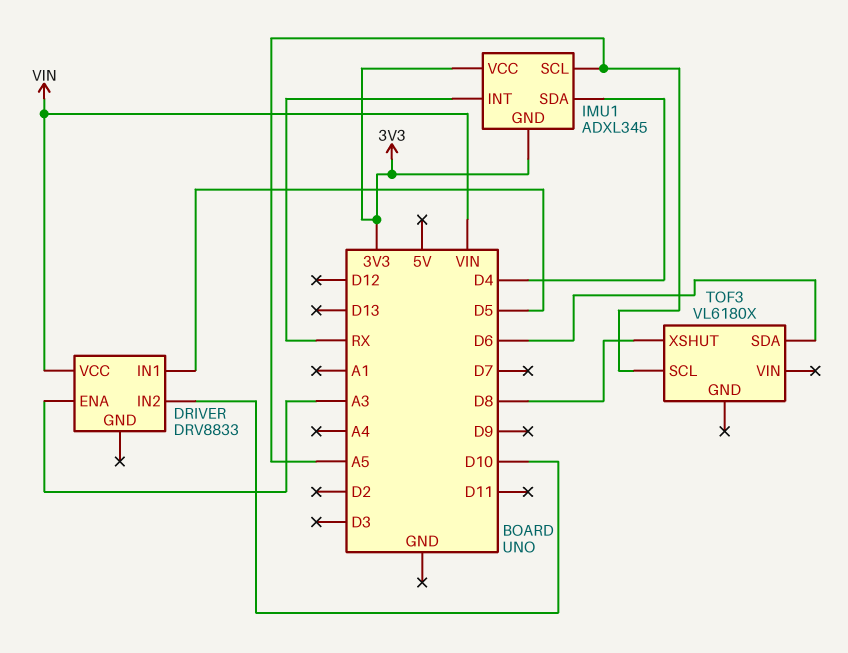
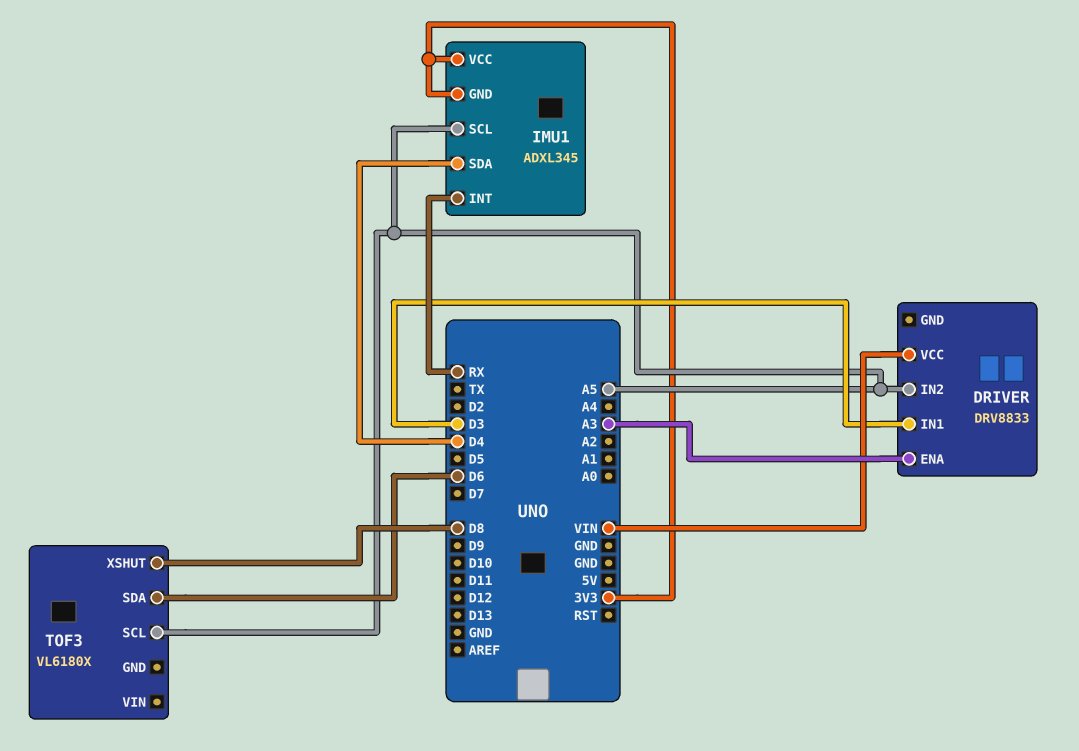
DRIVER pin IN1: D5 -> D3
DRIVER pin IN2: D10 -> A5

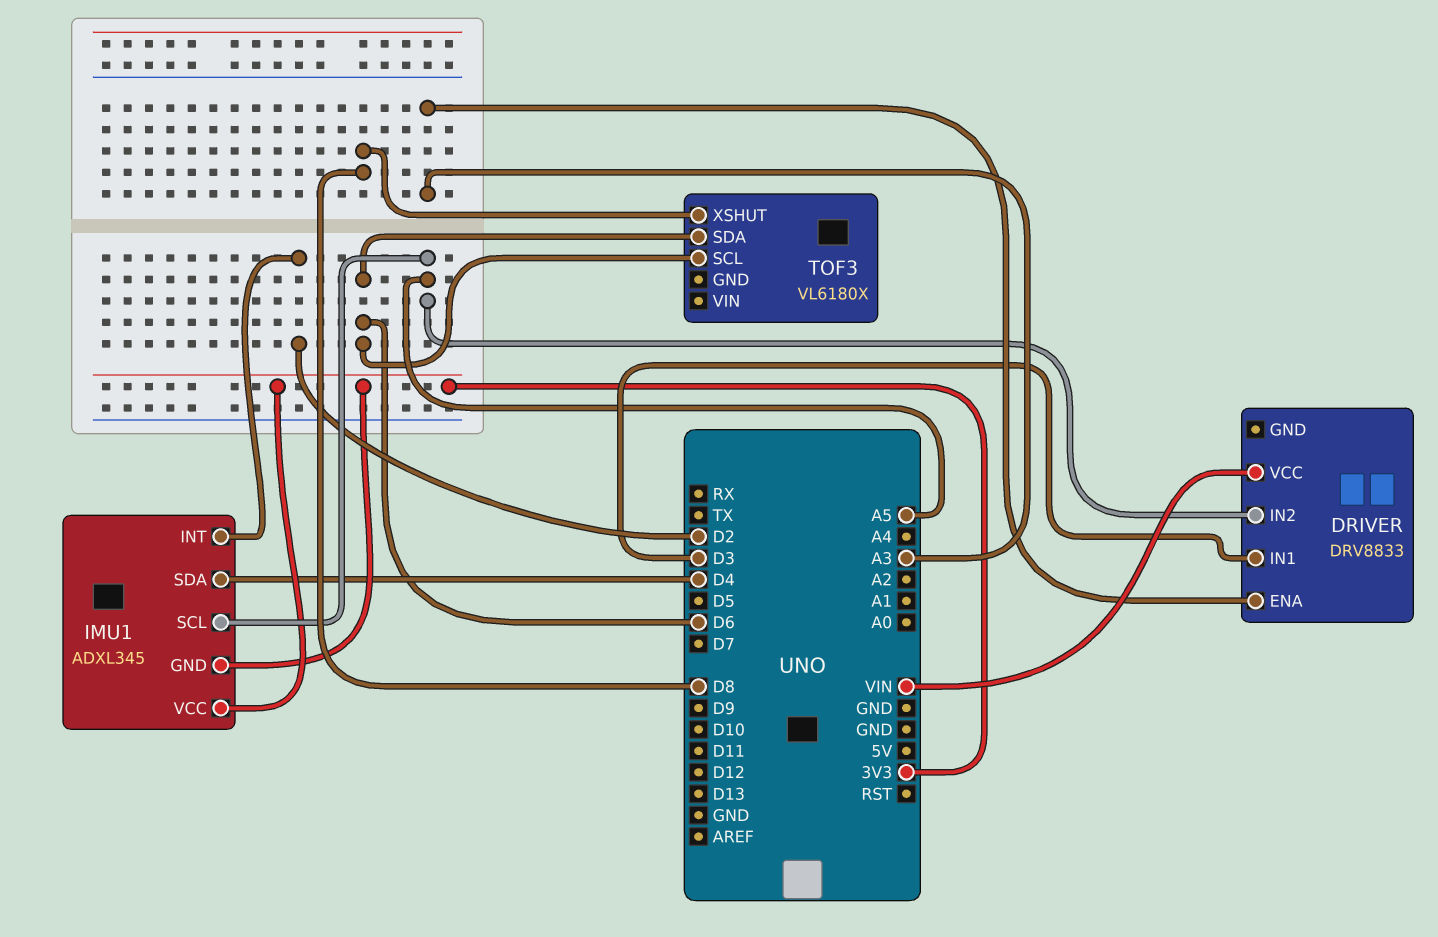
IMU1 pin INT: RX -> D2
TOF3 pin SCL: A5 -> D6

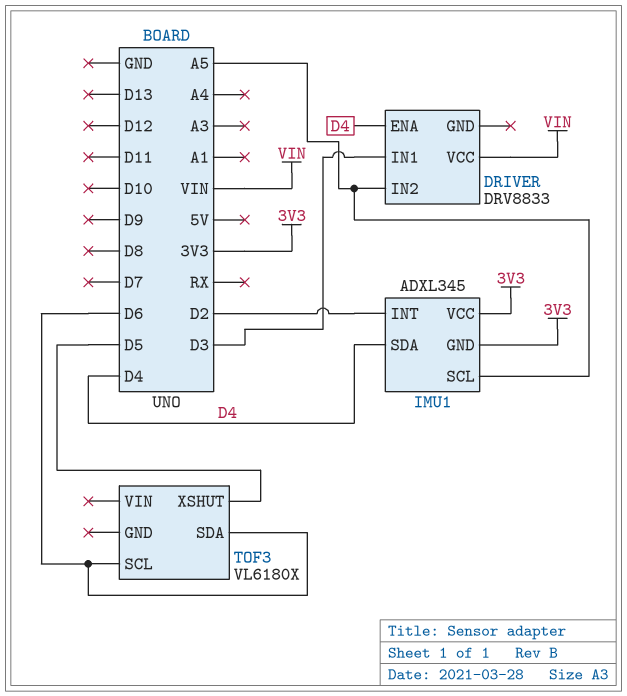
DRIVER pin ENA: A3 -> D4
TOF3 pin XSHUT: D8 -> D5

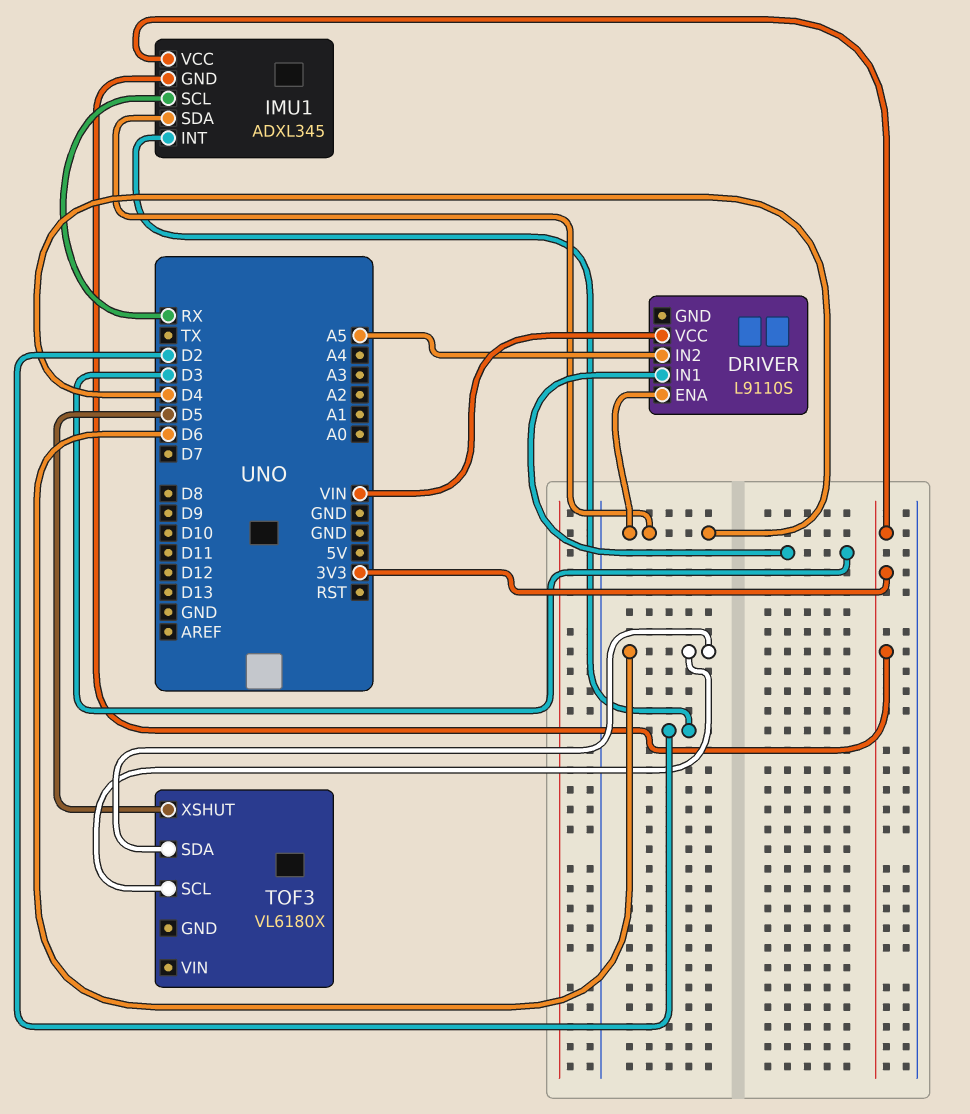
DRIVER: DRV8833 -> L9110S
IMU1 pin SCL: A5 -> RX

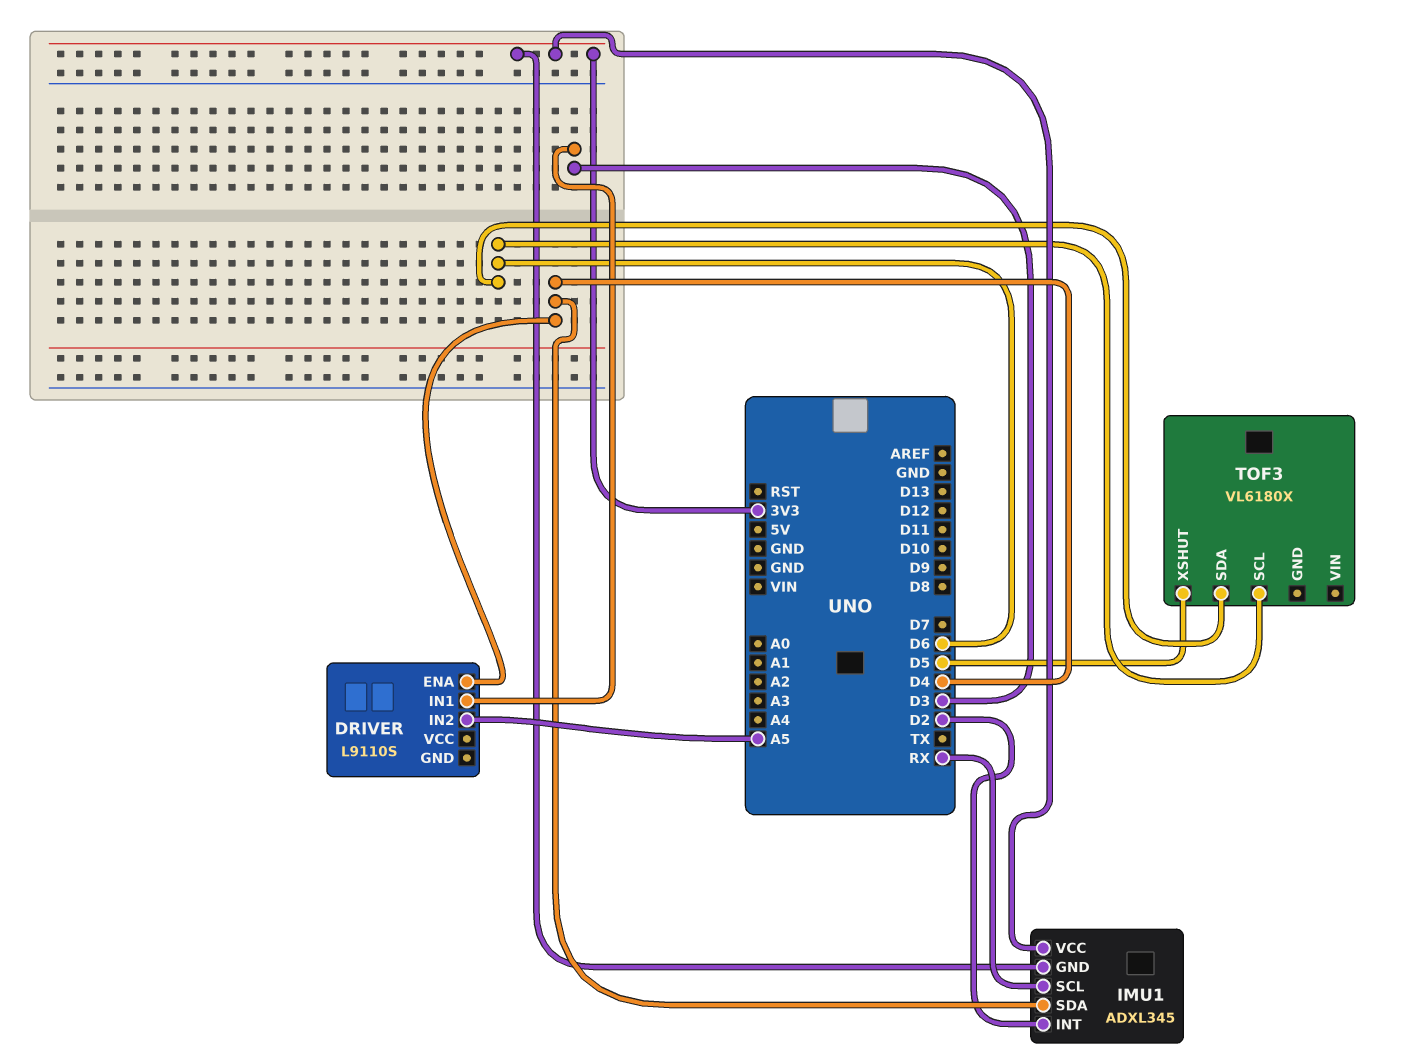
DRIVER pin VCC: VIN -> none

